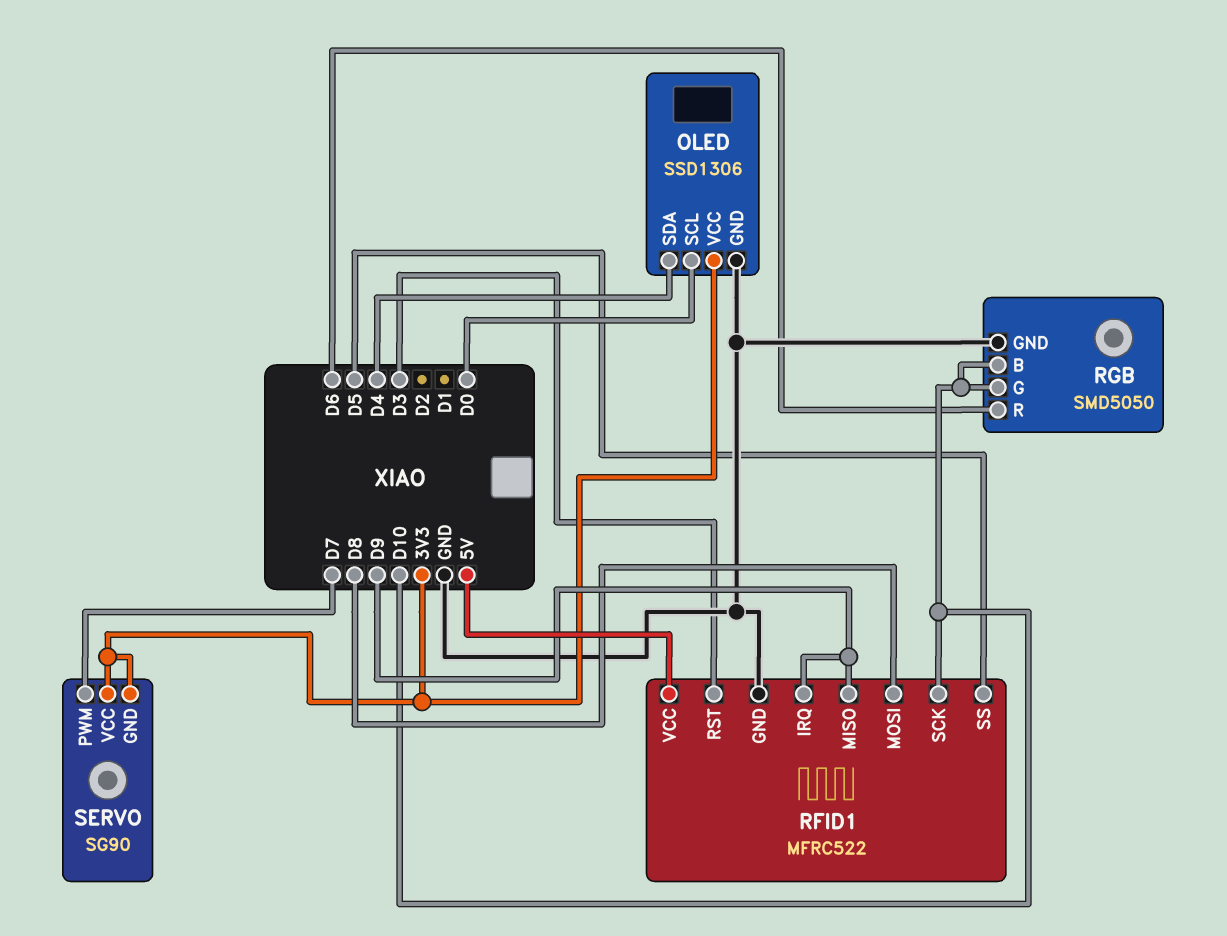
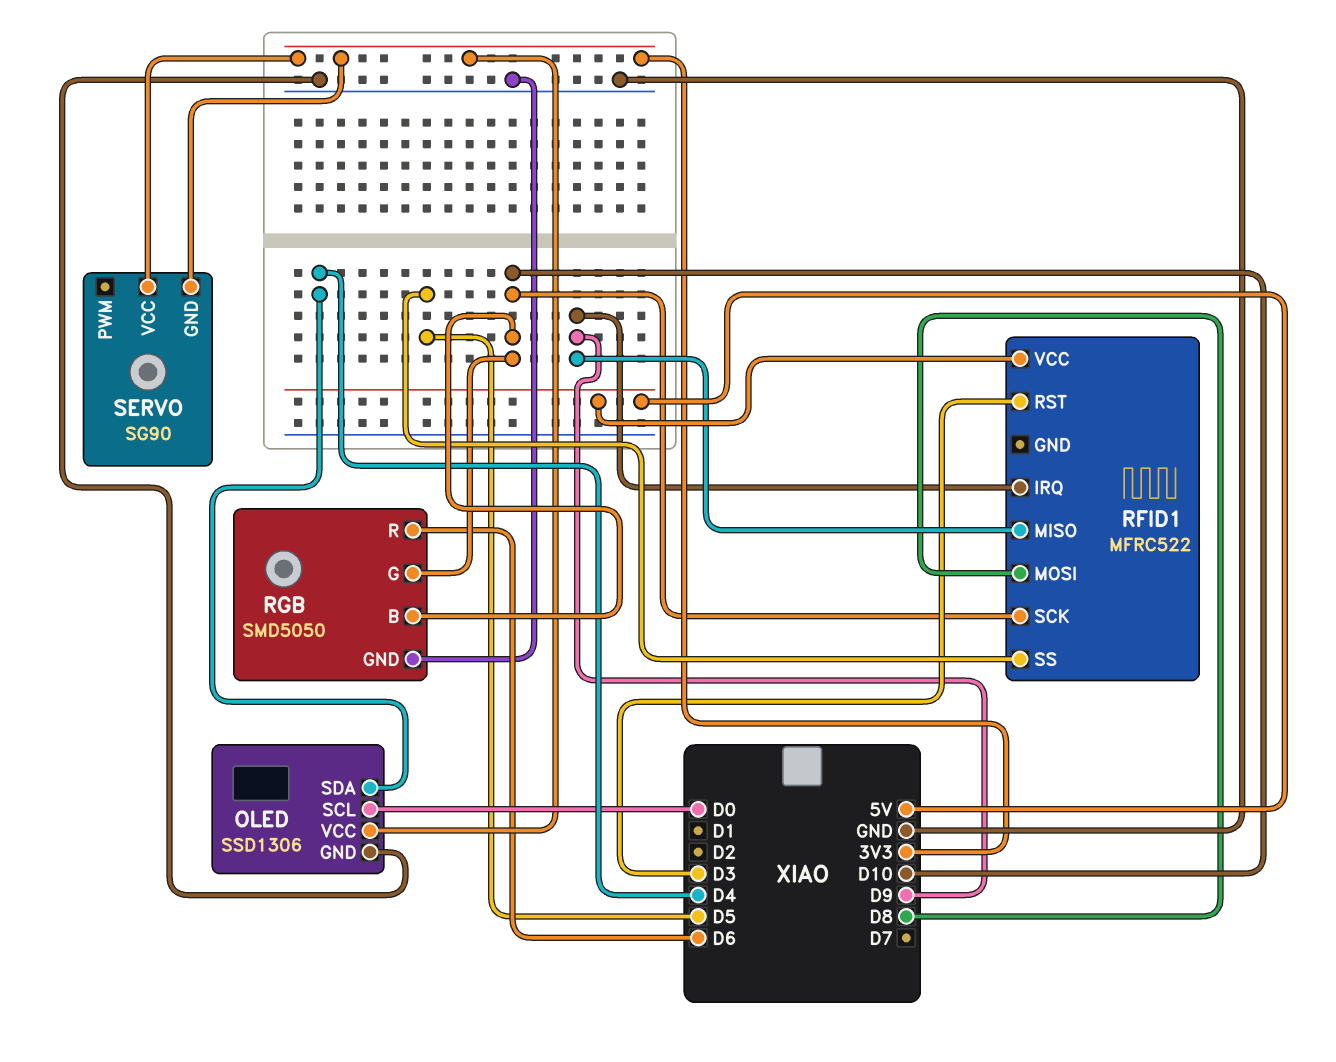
RFID1 pin GND: GND -> none
SERVO pin PWM: D7 -> none

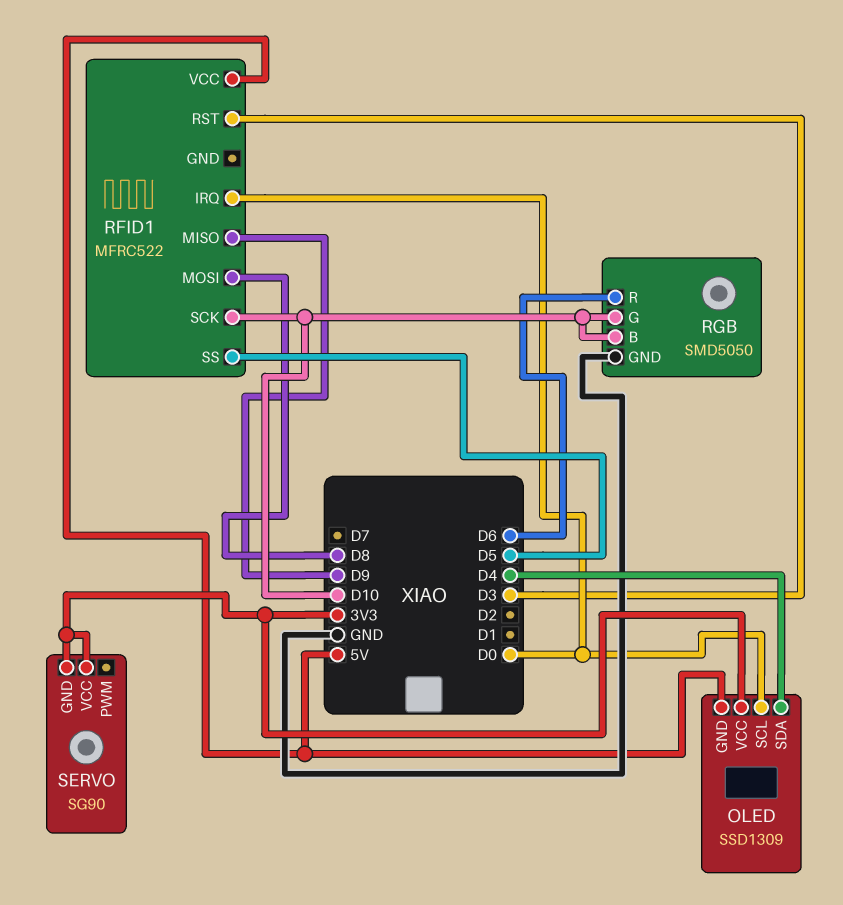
OLED: SSD1306 -> SSD1309
OLED pin GND: GND -> 5V
RFID1 pin IRQ: D9 -> D0

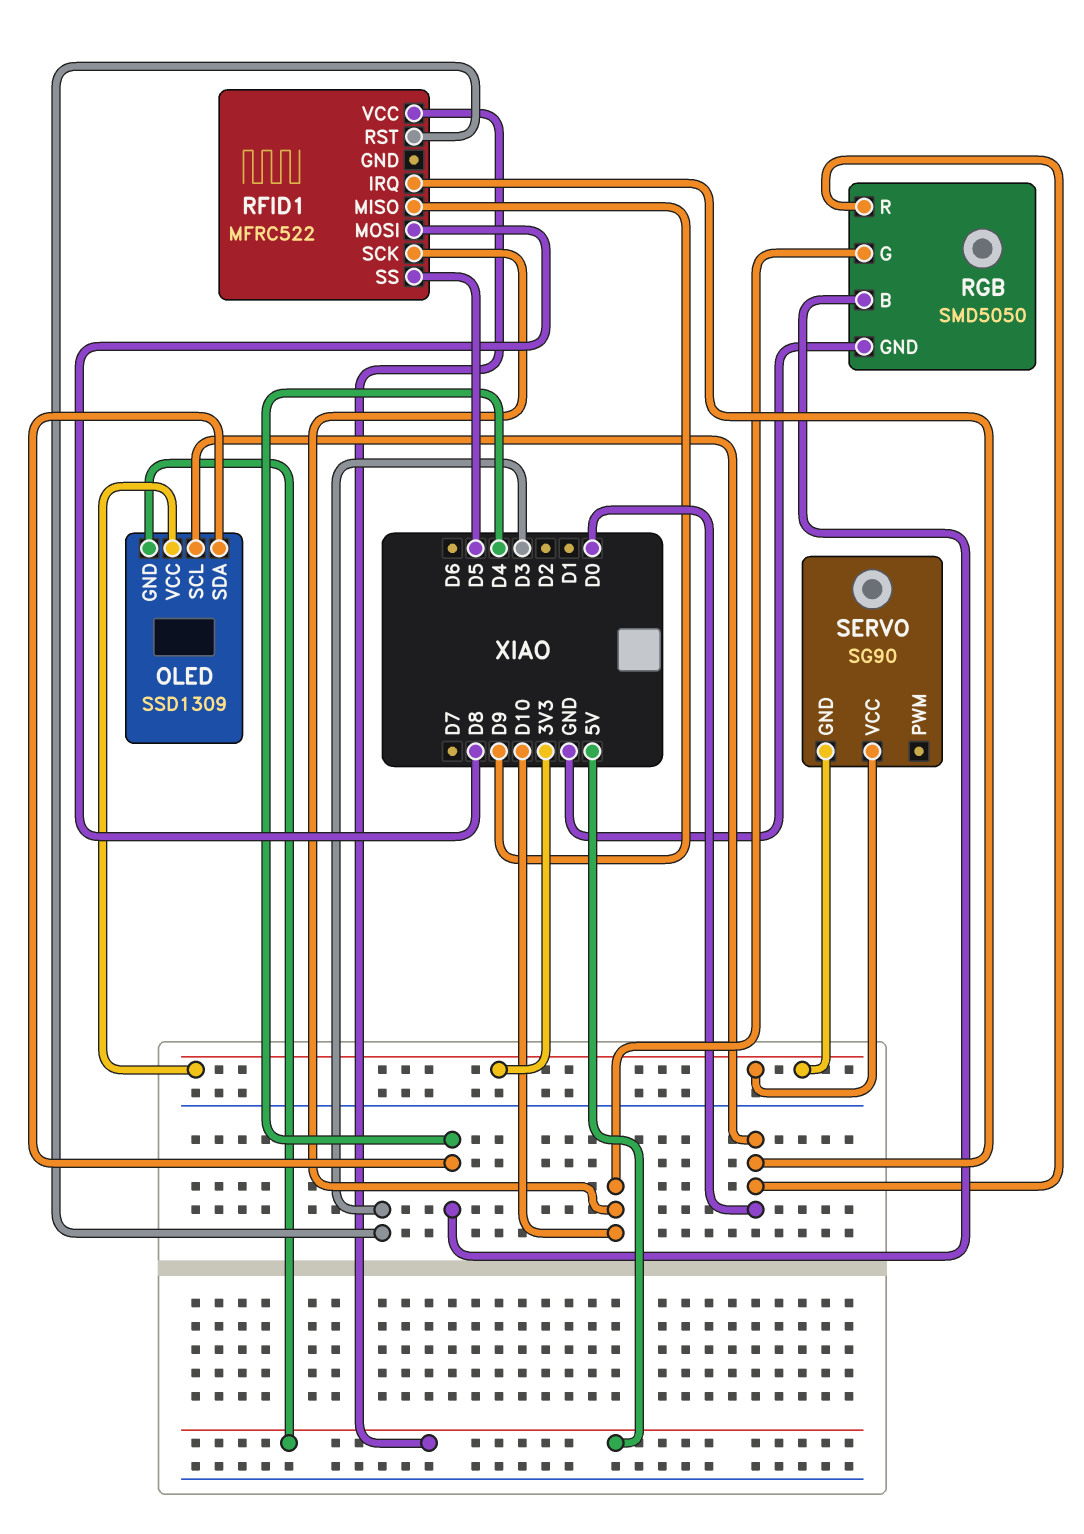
RGB pin B: D10 -> D4
RGB pin R: D6 -> D0

